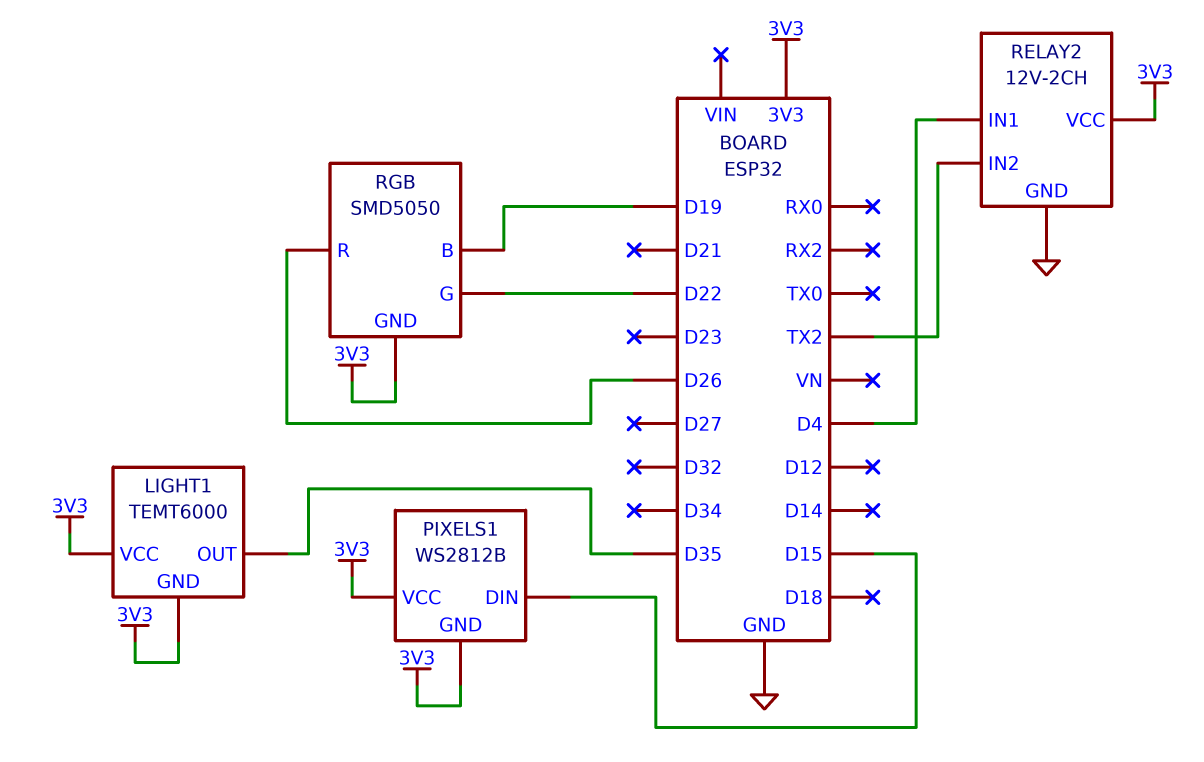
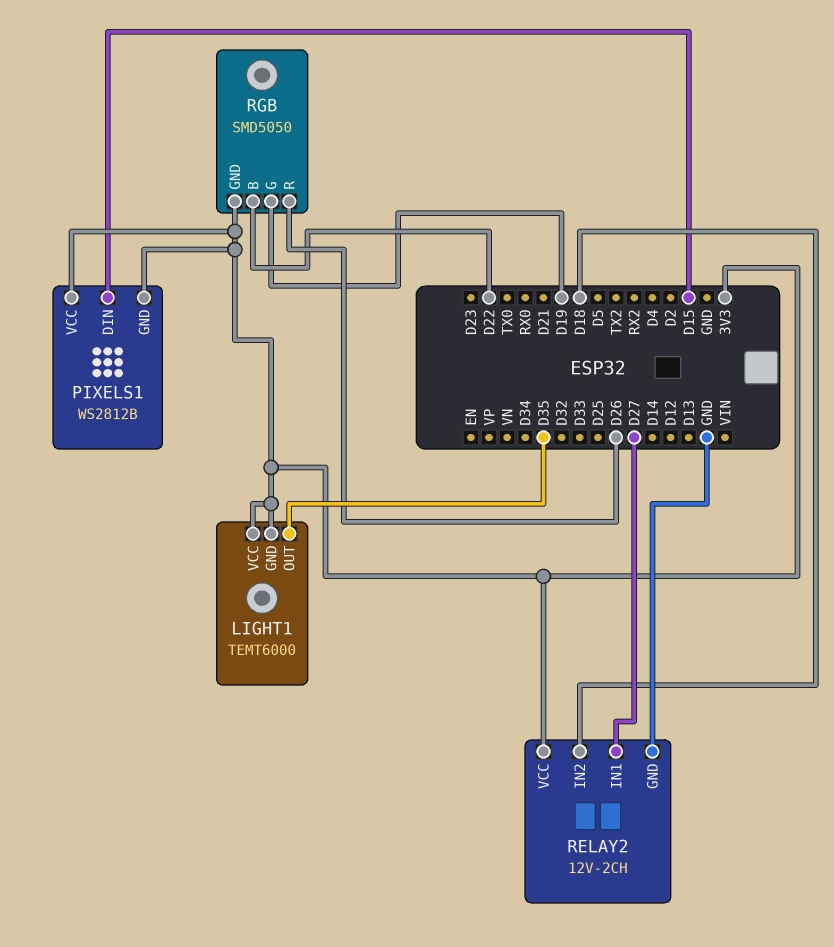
RELAY2 pin IN1: D4 -> D27
RELAY2 pin IN2: TX2 -> D18
RGB pin B: D19 -> D22
RGB pin G: D22 -> D19

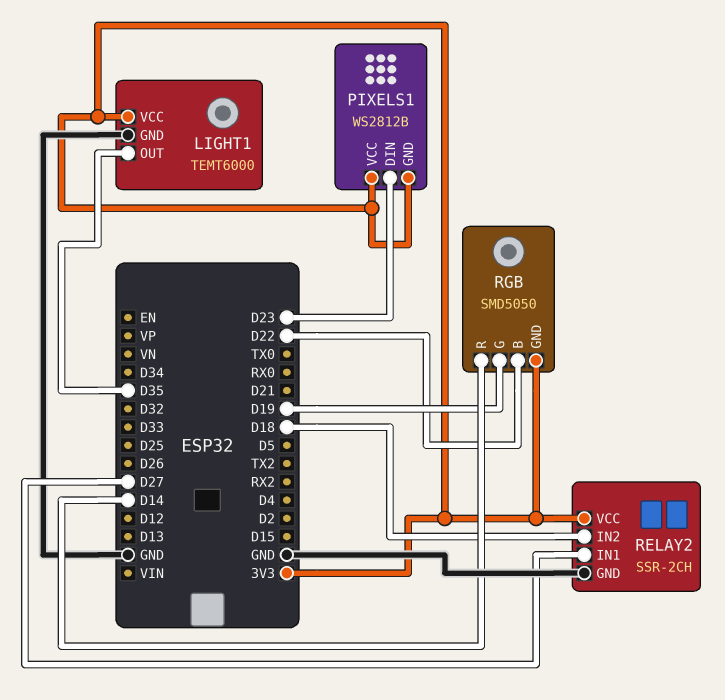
LIGHT1 pin GND: 3V3 -> GND
PIXELS1 pin DIN: D15 -> D23
RELAY2: 12V-2CH -> SSR-2CH
RGB pin R: D26 -> D14

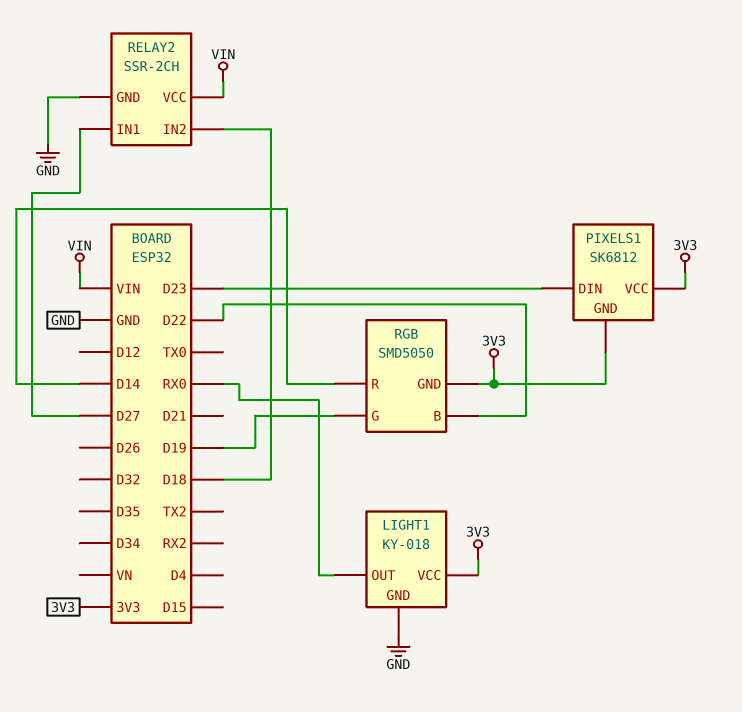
LIGHT1: TEMT6000 -> KY-018
LIGHT1 pin OUT: D35 -> RX0
PIXELS1: WS2812B -> SK6812
RELAY2 pin VCC: 3V3 -> VIN

